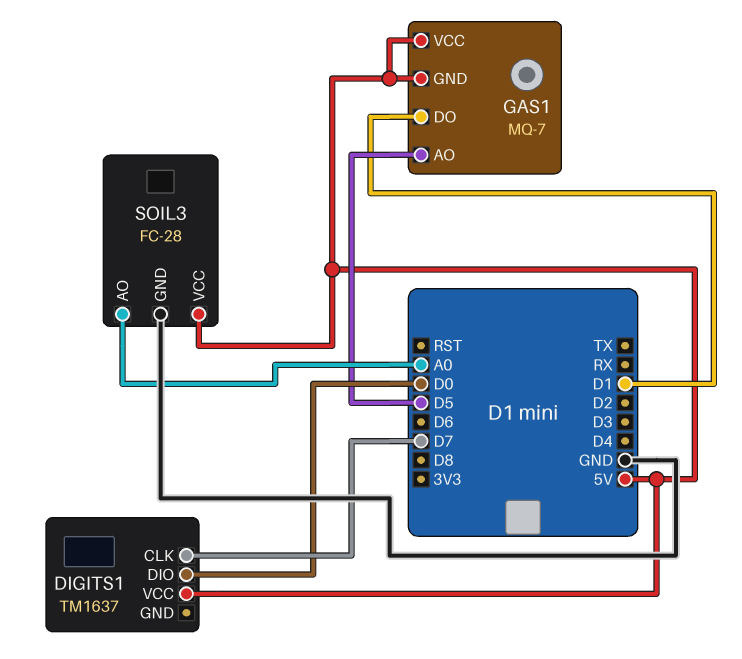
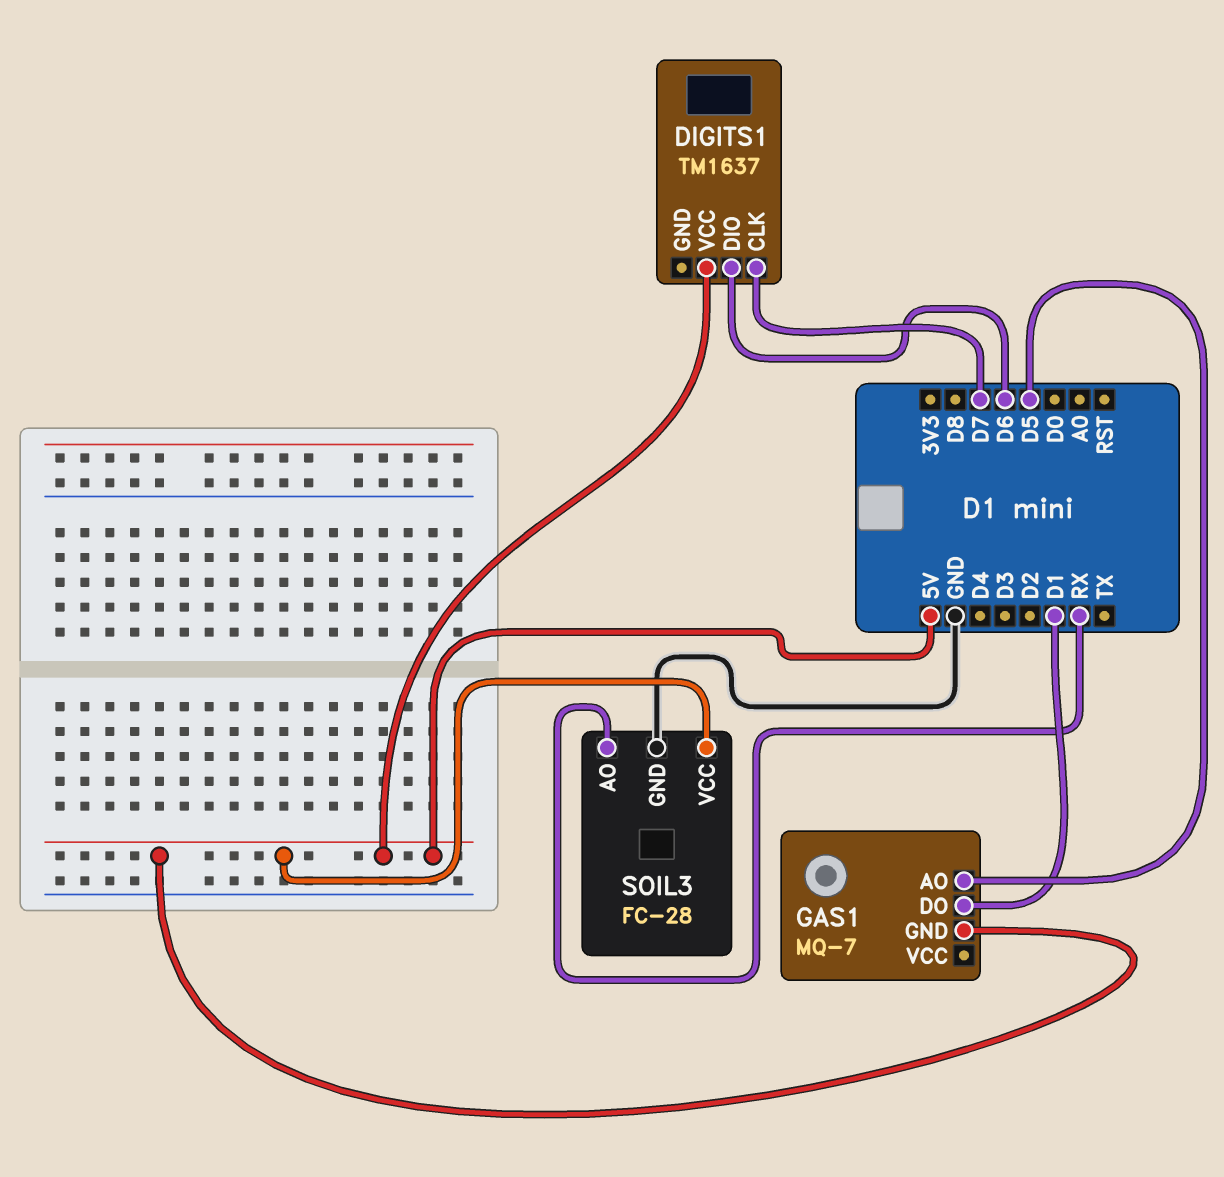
DIGITS1 pin DIO: D0 -> D6
GAS1 pin VCC: 5V -> none
SOIL3 pin AO: A0 -> RX

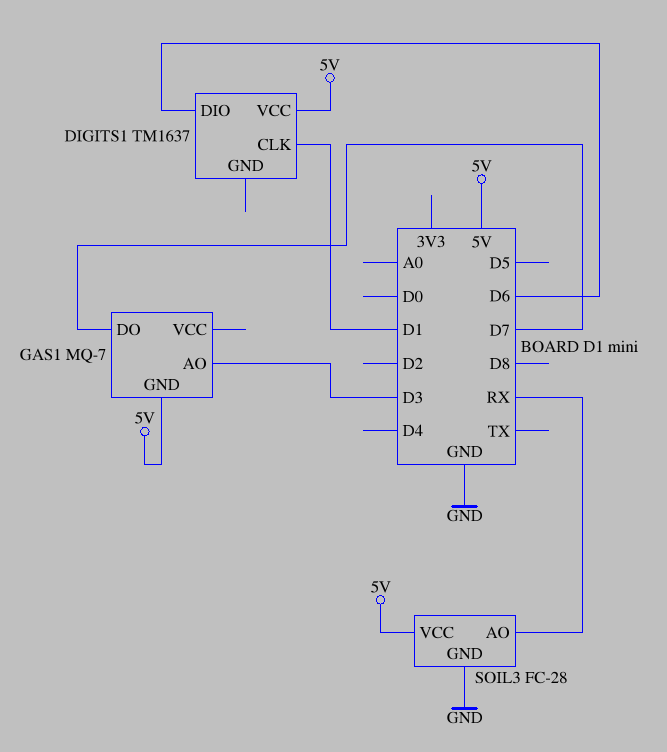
DIGITS1 pin CLK: D7 -> D1
GAS1 pin AO: D5 -> D3
GAS1 pin DO: D1 -> D7

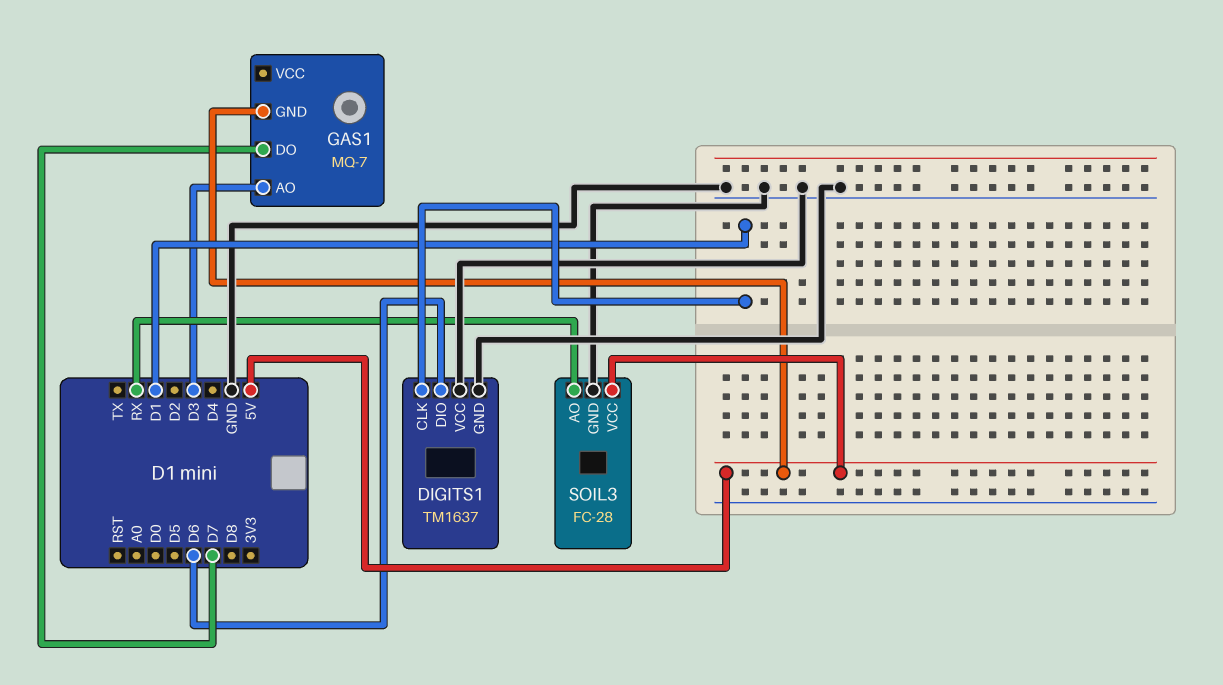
DIGITS1 pin GND: none -> GND
DIGITS1 pin VCC: 5V -> GND

